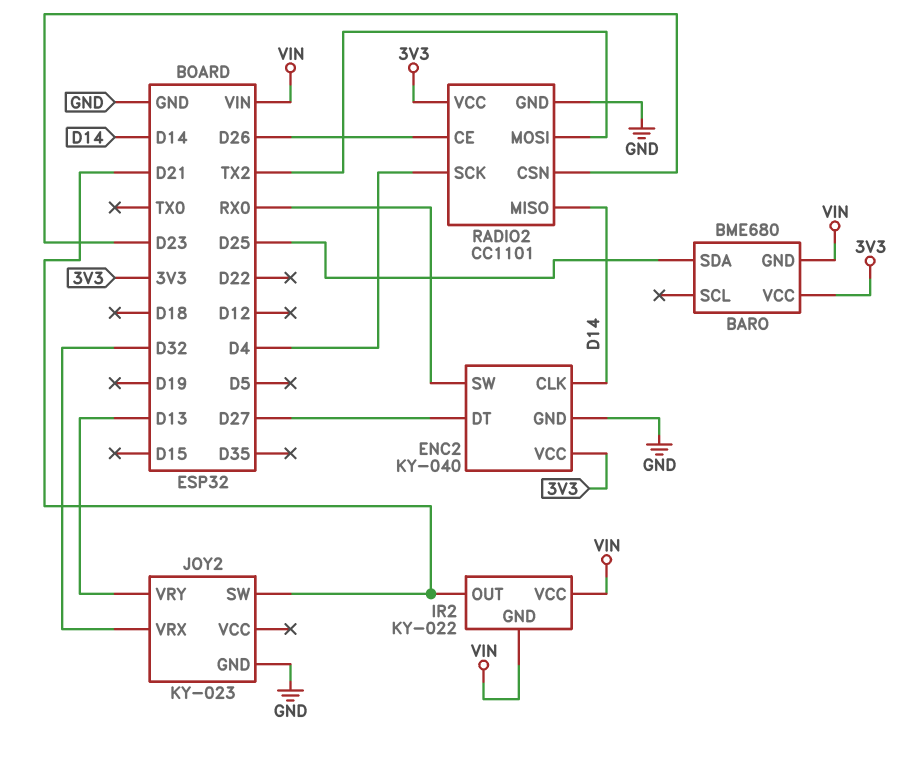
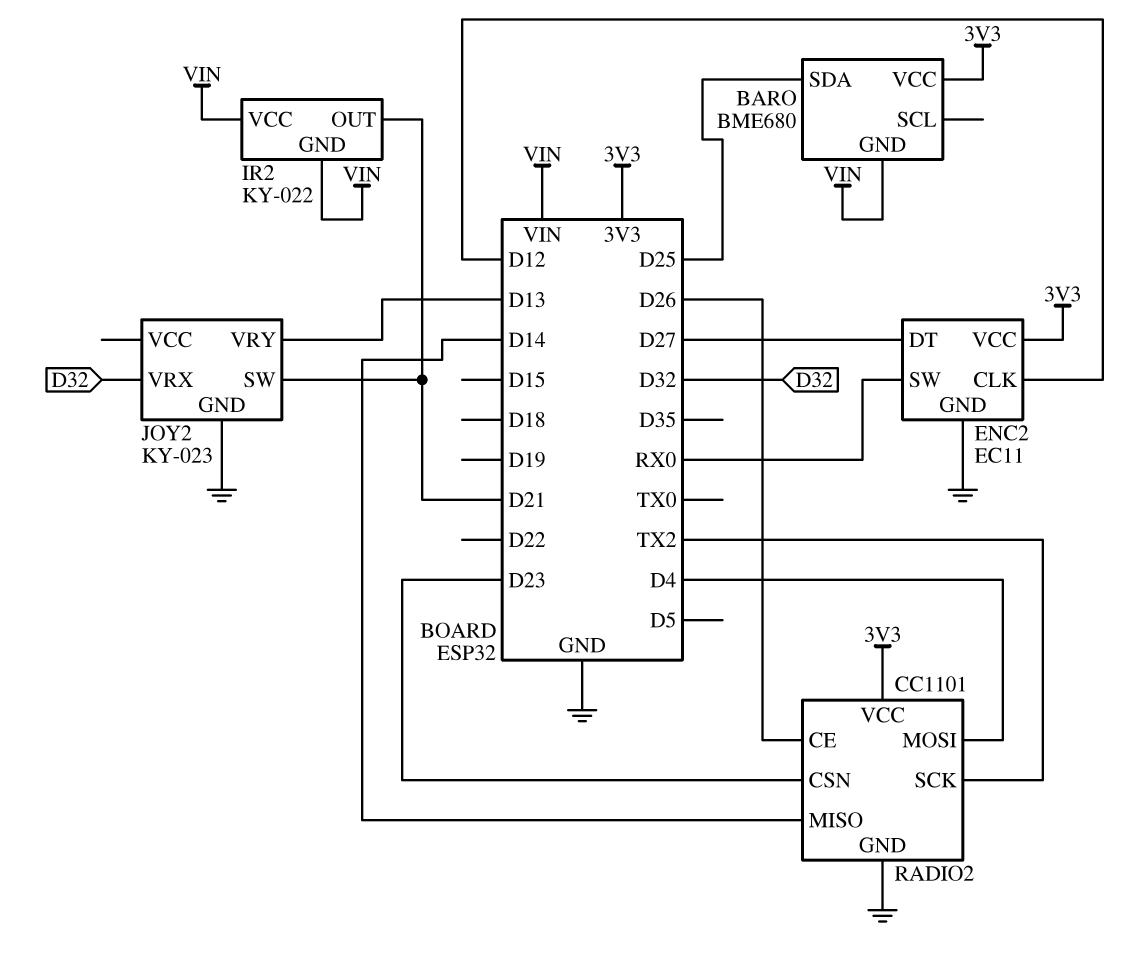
ENC2: KY-040 -> EC11
ENC2 pin CLK: D14 -> D12
RADIO2 pin MOSI: TX2 -> D4
RADIO2 pin SCK: D4 -> TX2

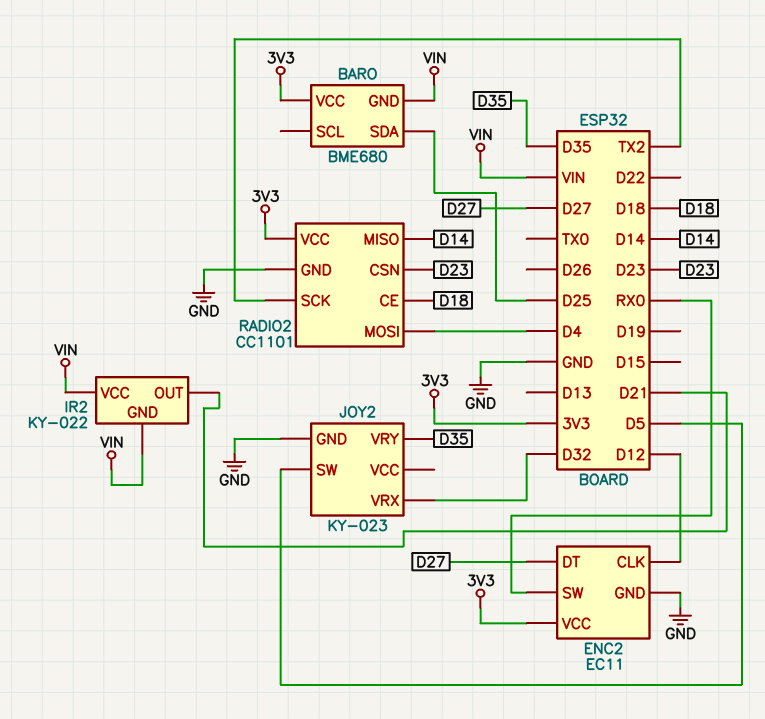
JOY2 pin SW: D21 -> D5
JOY2 pin VRY: D13 -> D35
RADIO2 pin CE: D26 -> D18

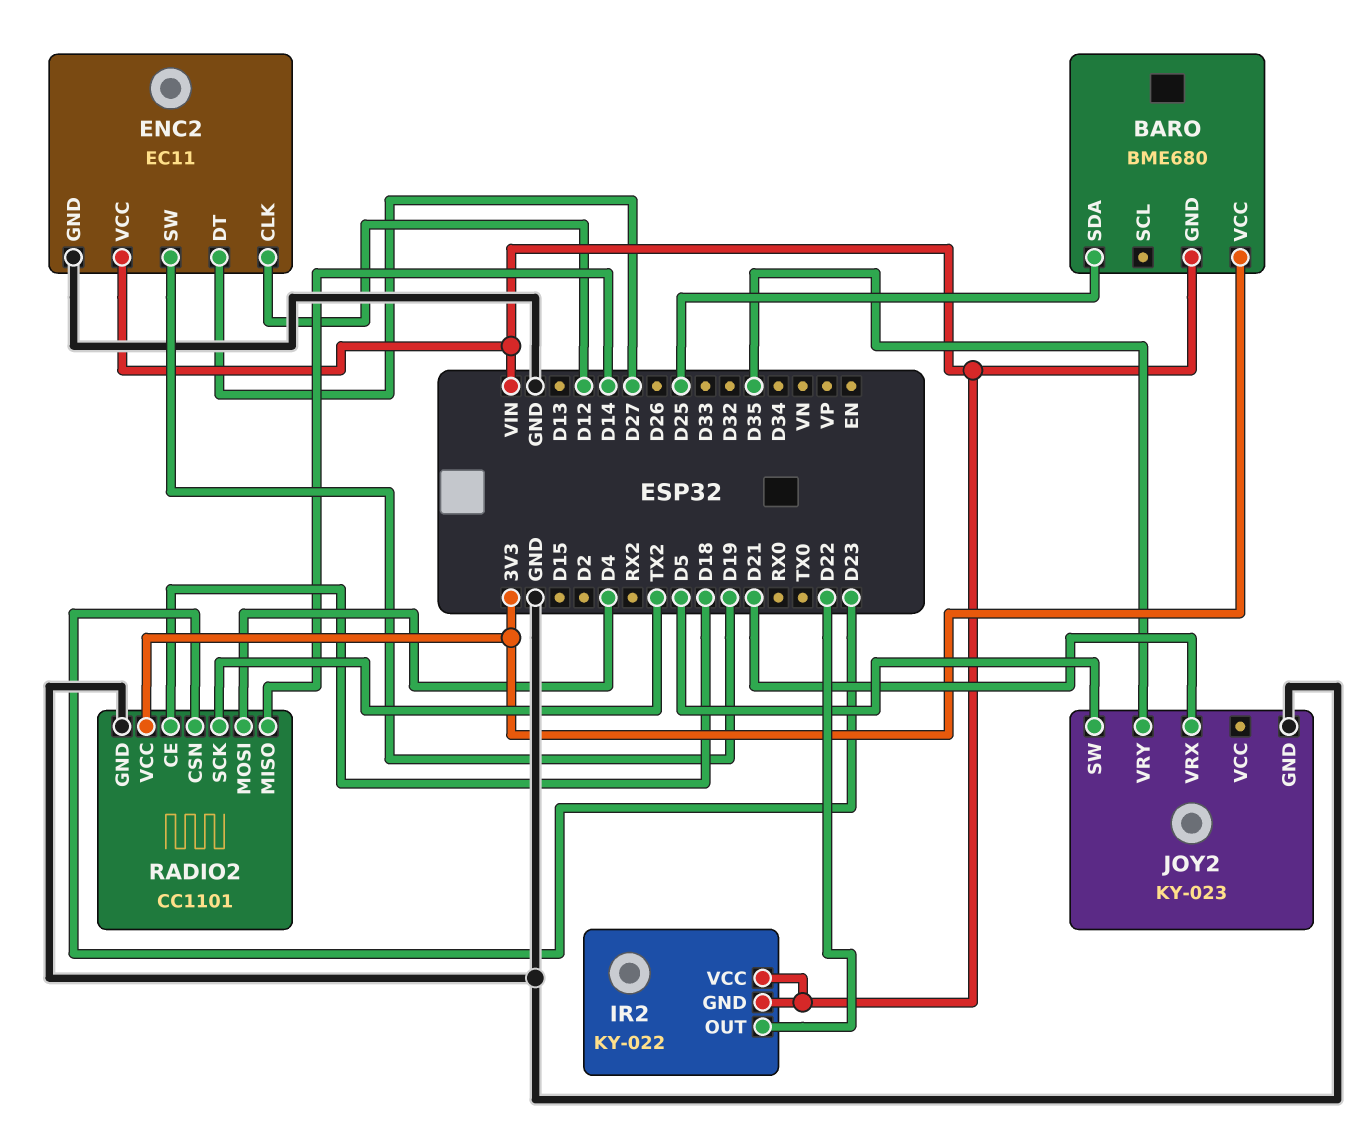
ENC2 pin SW: RX0 -> D19
ENC2 pin VCC: 3V3 -> VIN
IR2 pin OUT: D21 -> D22
JOY2 pin VRX: D32 -> D21

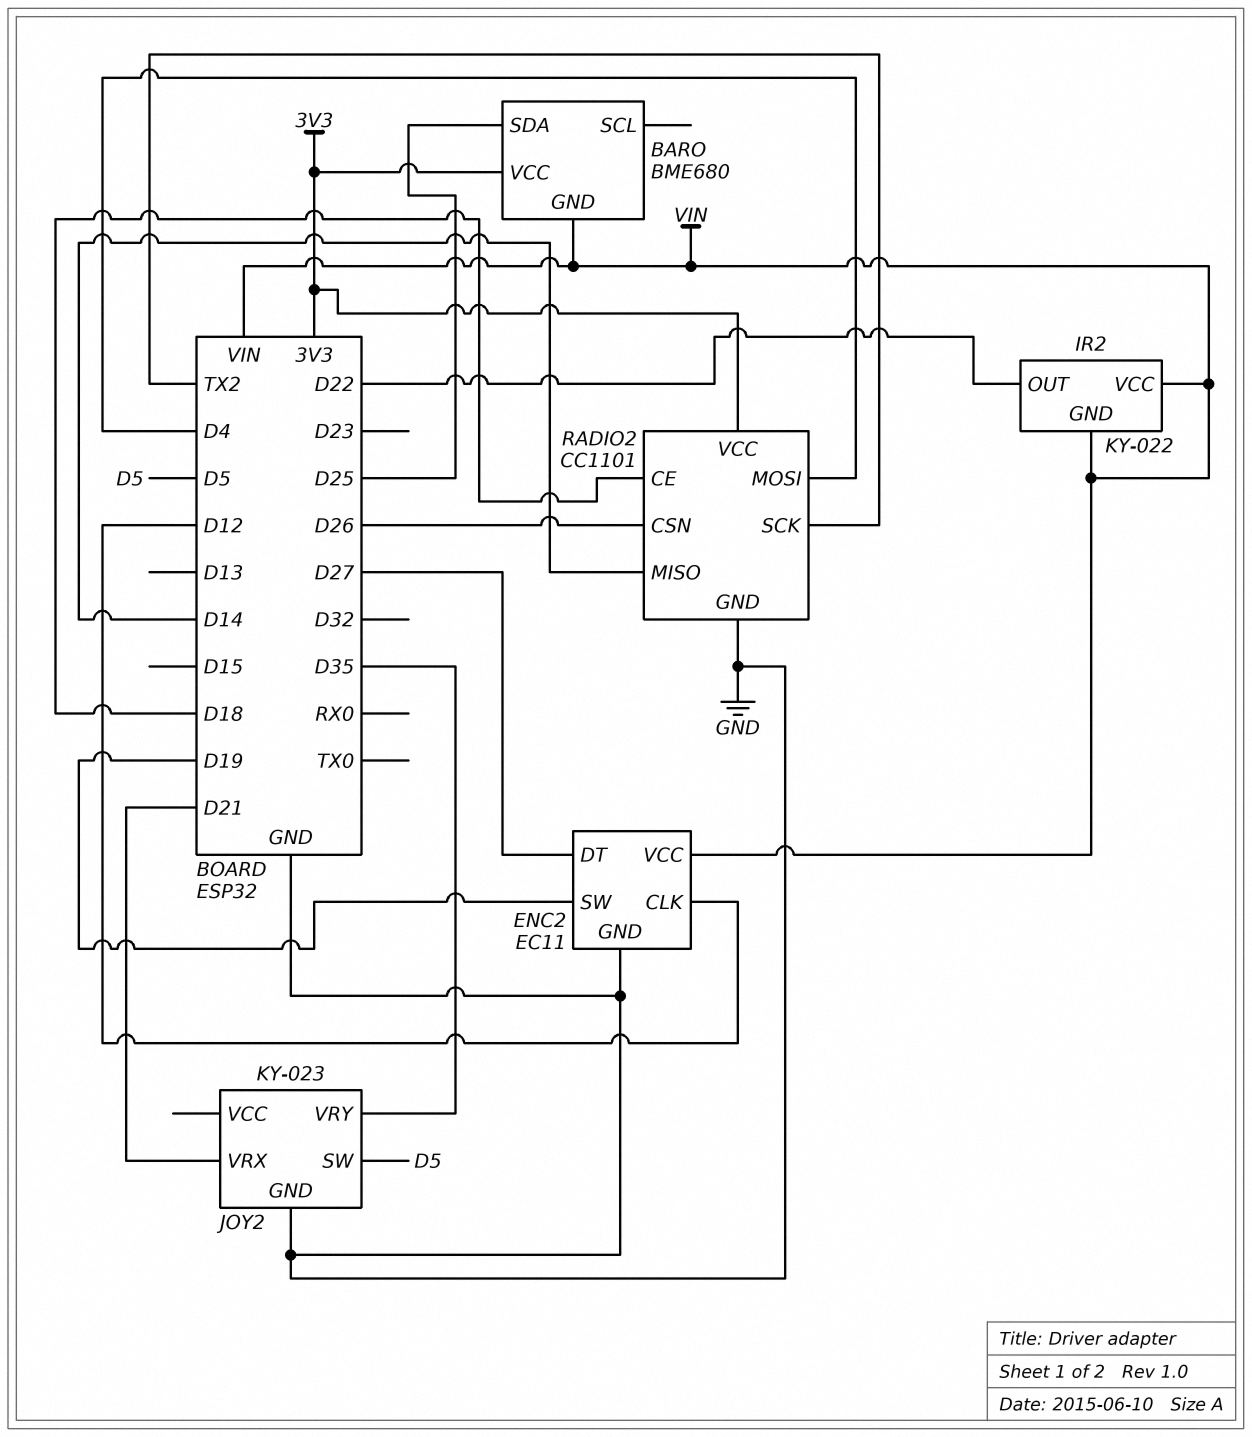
RADIO2 pin CSN: D23 -> D26

